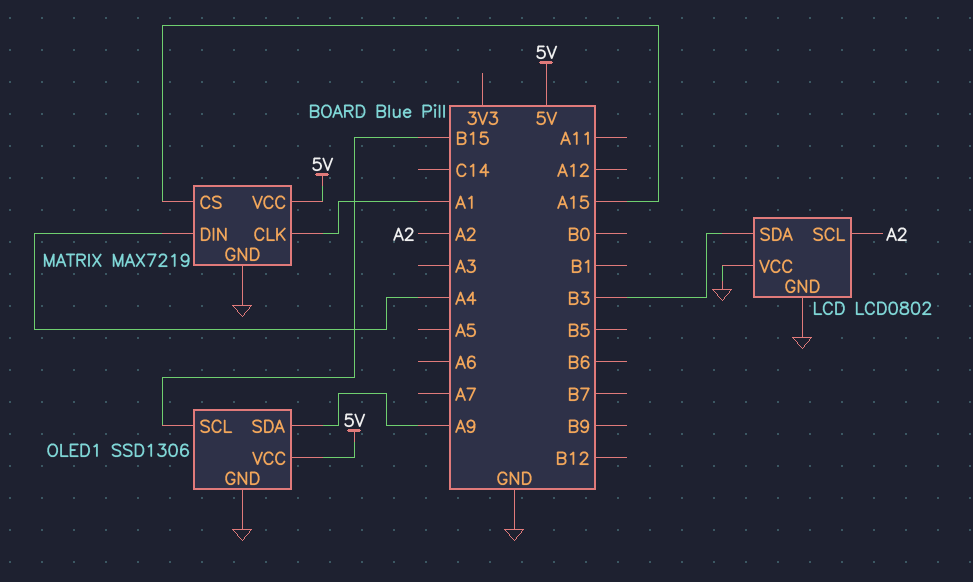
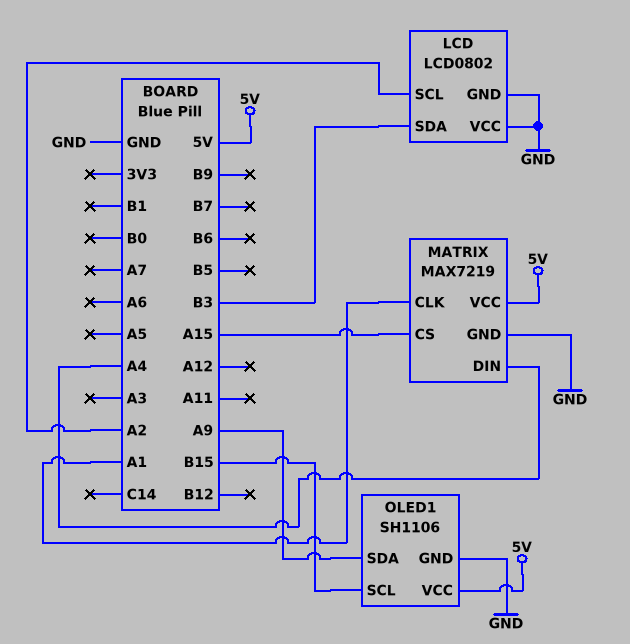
OLED1: SSD1306 -> SH1106

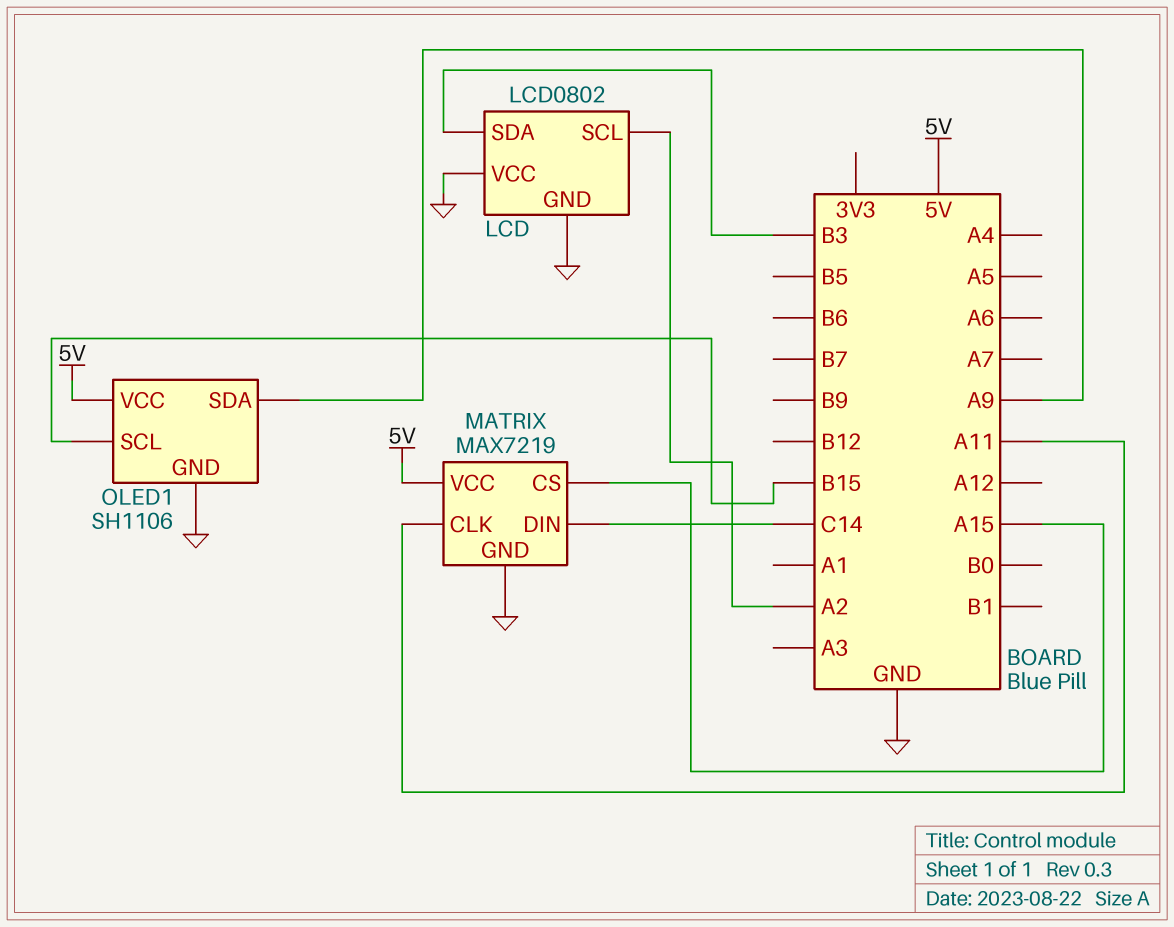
MATRIX pin CLK: A1 -> A11
MATRIX pin DIN: A4 -> C14

